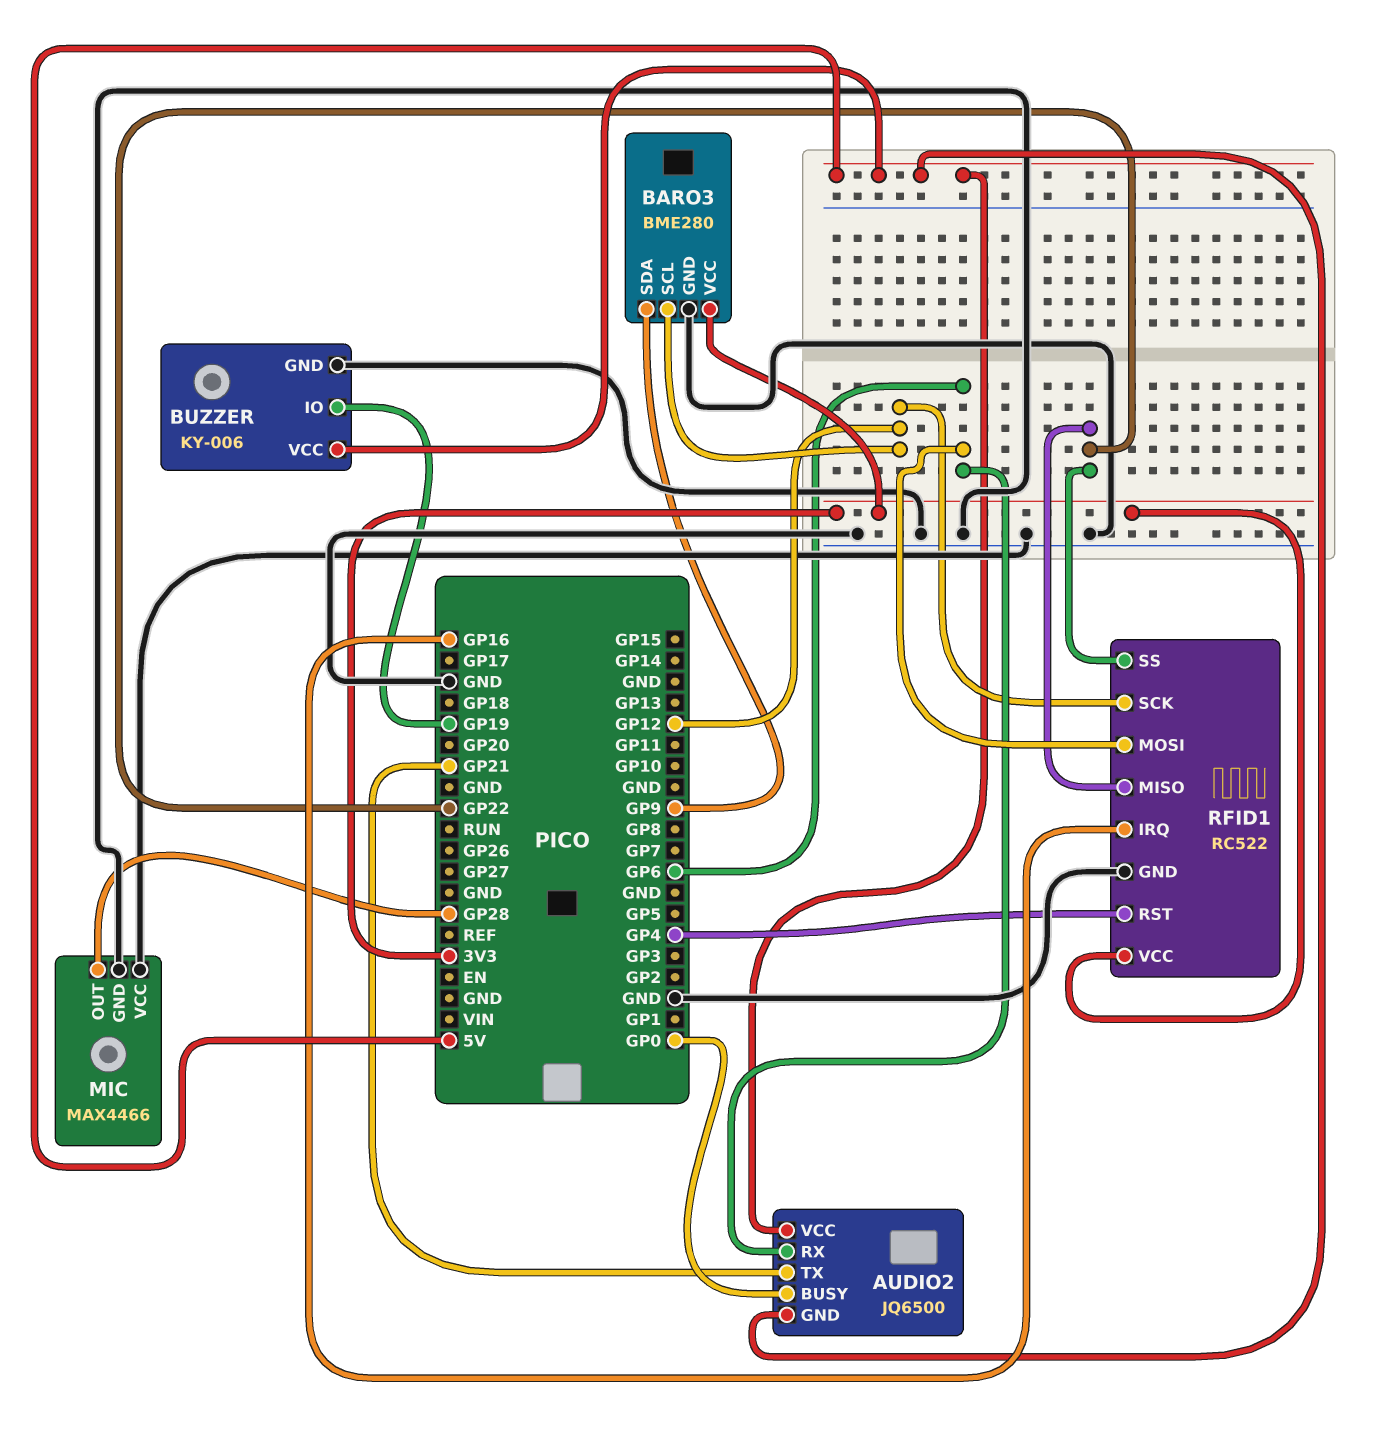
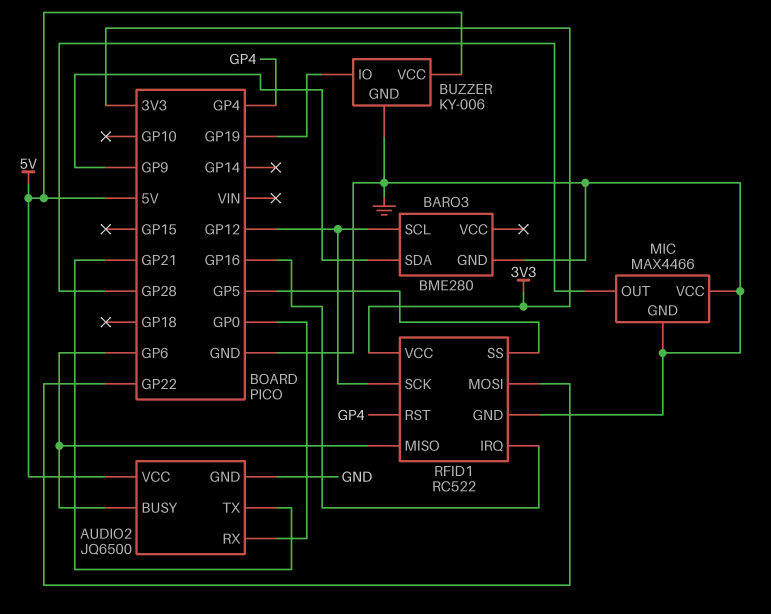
AUDIO2 pin BUSY: GP0 -> GP6
AUDIO2 pin GND: 5V -> GND
AUDIO2 pin RX: GP6 -> GP0
BARO3 pin VCC: 3V3 -> none
RFID1 pin MISO: GP22 -> GP6
RFID1 pin MOSI: GP6 -> GP22
RFID1 pin SS: GP22 -> GP5

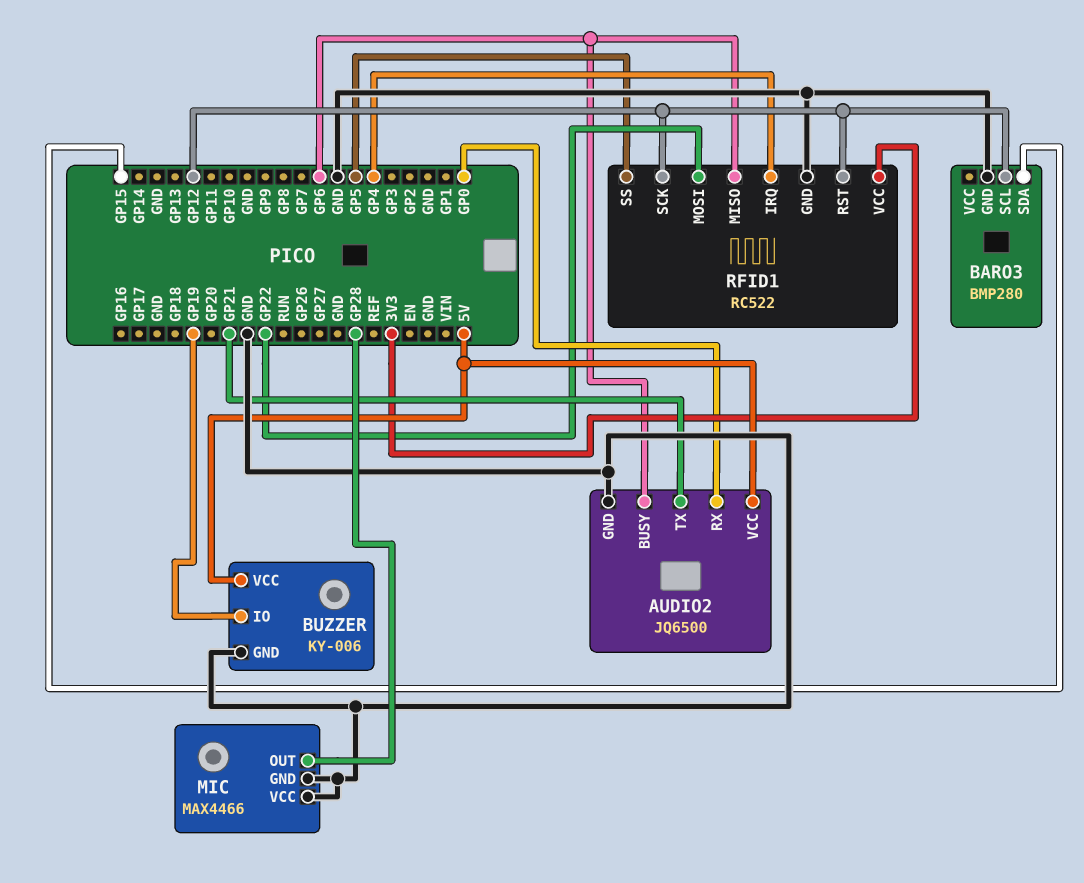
BARO3: BME280 -> BMP280
BARO3 pin SDA: GP9 -> GP15
RFID1 pin IRQ: GP16 -> GP4
RFID1 pin RST: GP4 -> GP12

